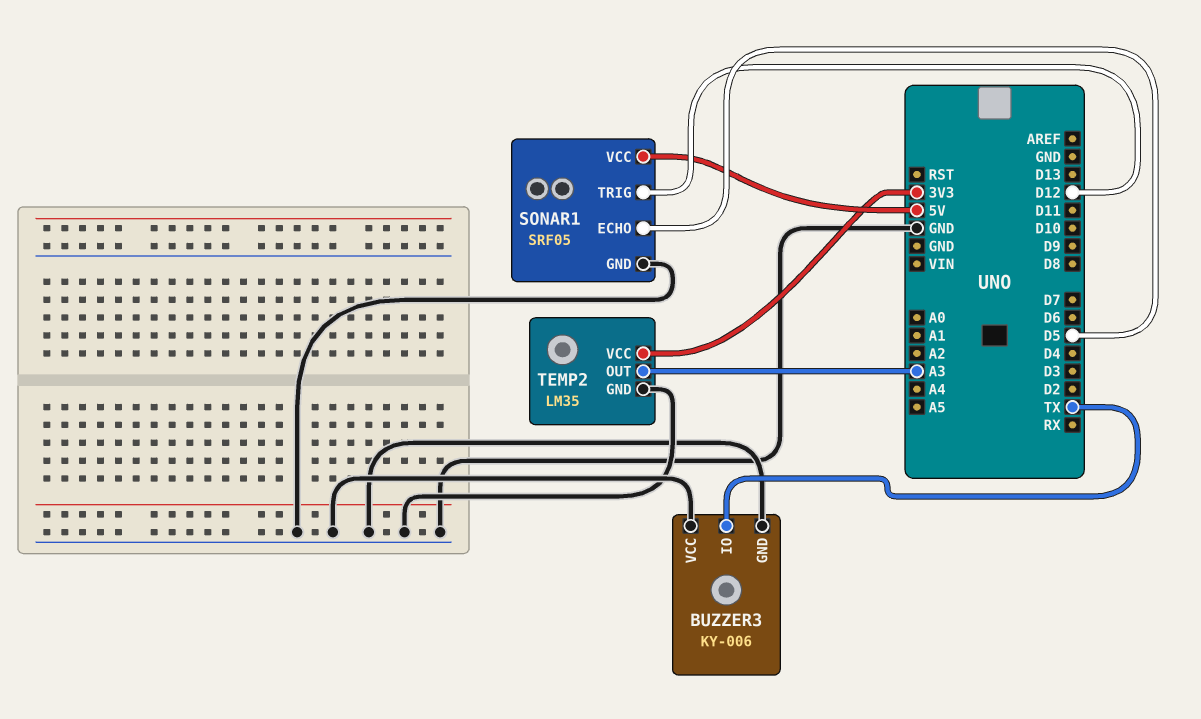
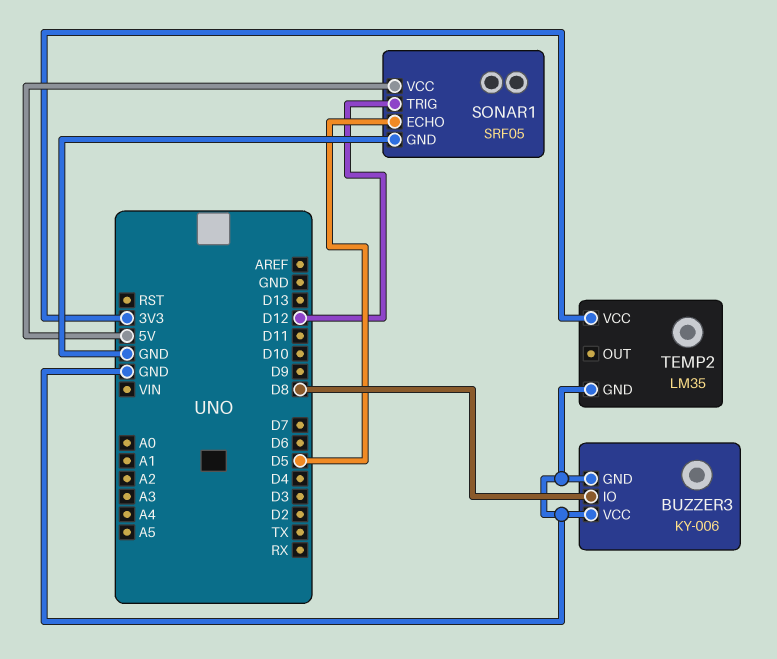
BUZZER3 pin IO: TX -> D8
TEMP2 pin OUT: A3 -> none

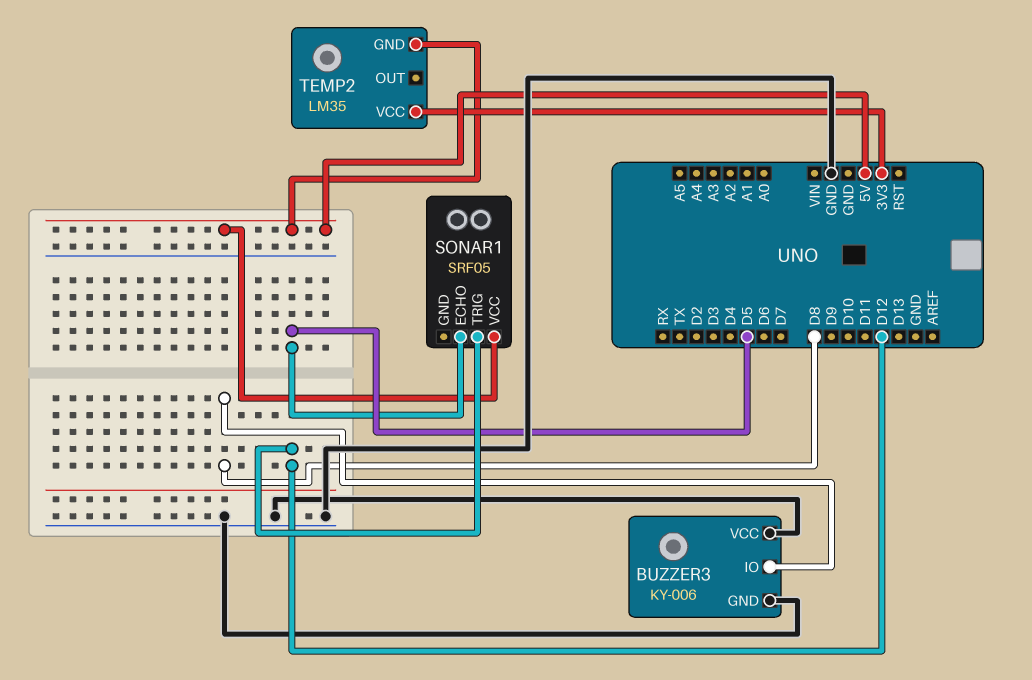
SONAR1 pin GND: GND -> none
TEMP2 pin GND: GND -> 5V

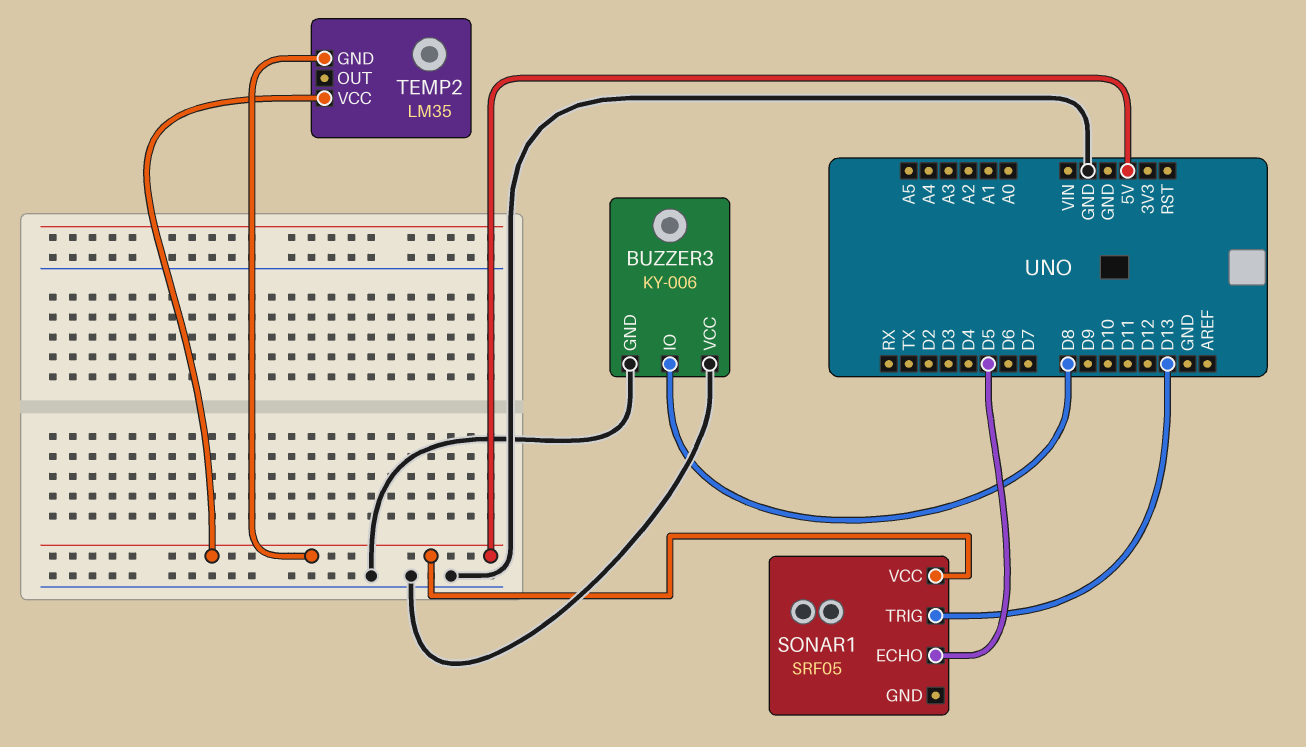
SONAR1 pin TRIG: D12 -> D13
TEMP2 pin VCC: 3V3 -> 5V

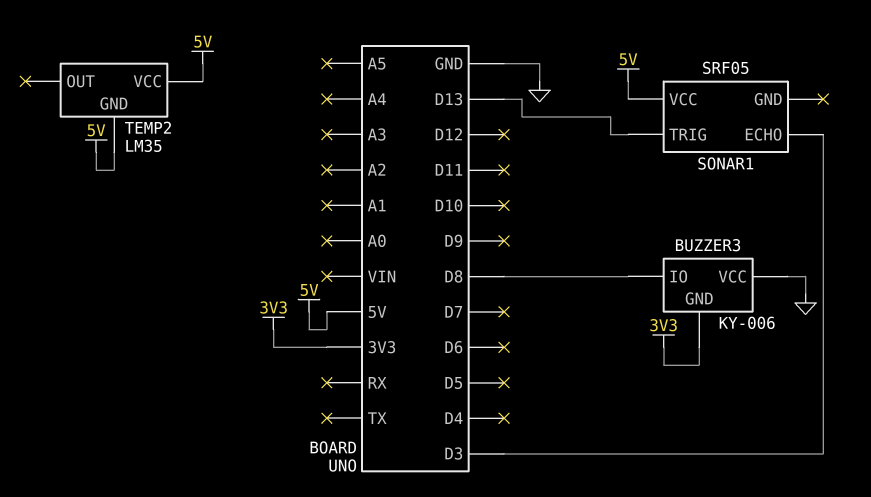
BUZZER3 pin GND: GND -> 3V3
SONAR1 pin ECHO: D5 -> D3

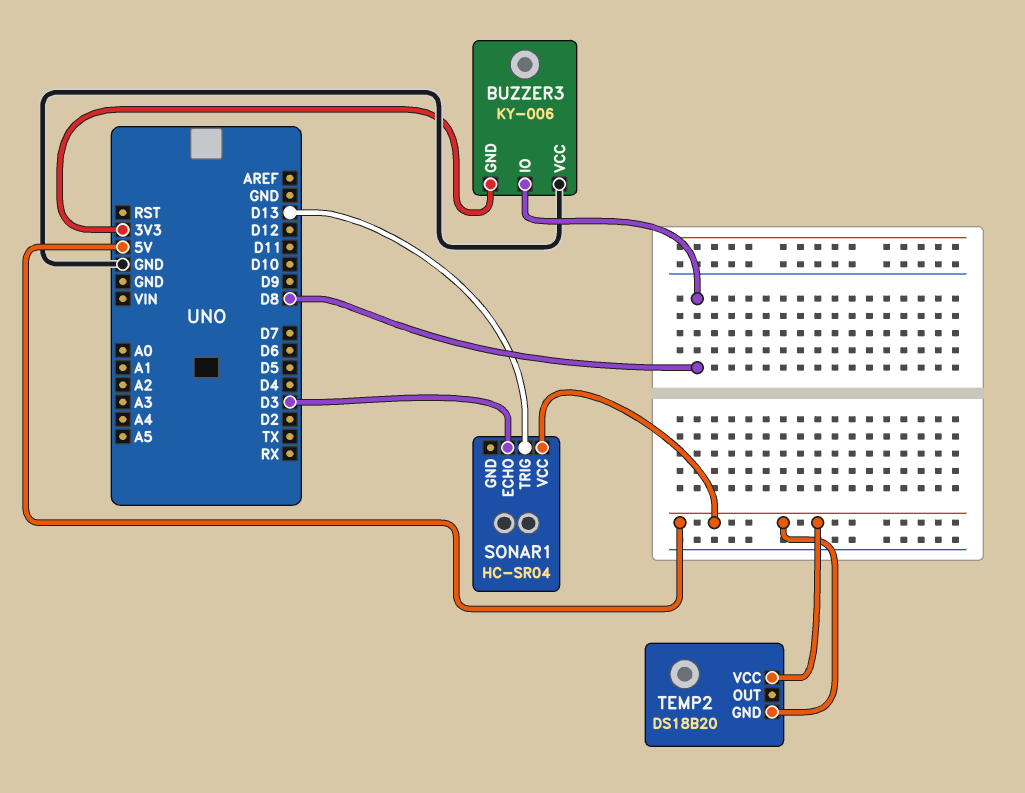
SONAR1: SRF05 -> HC-SR04
TEMP2: LM35 -> DS18B20

